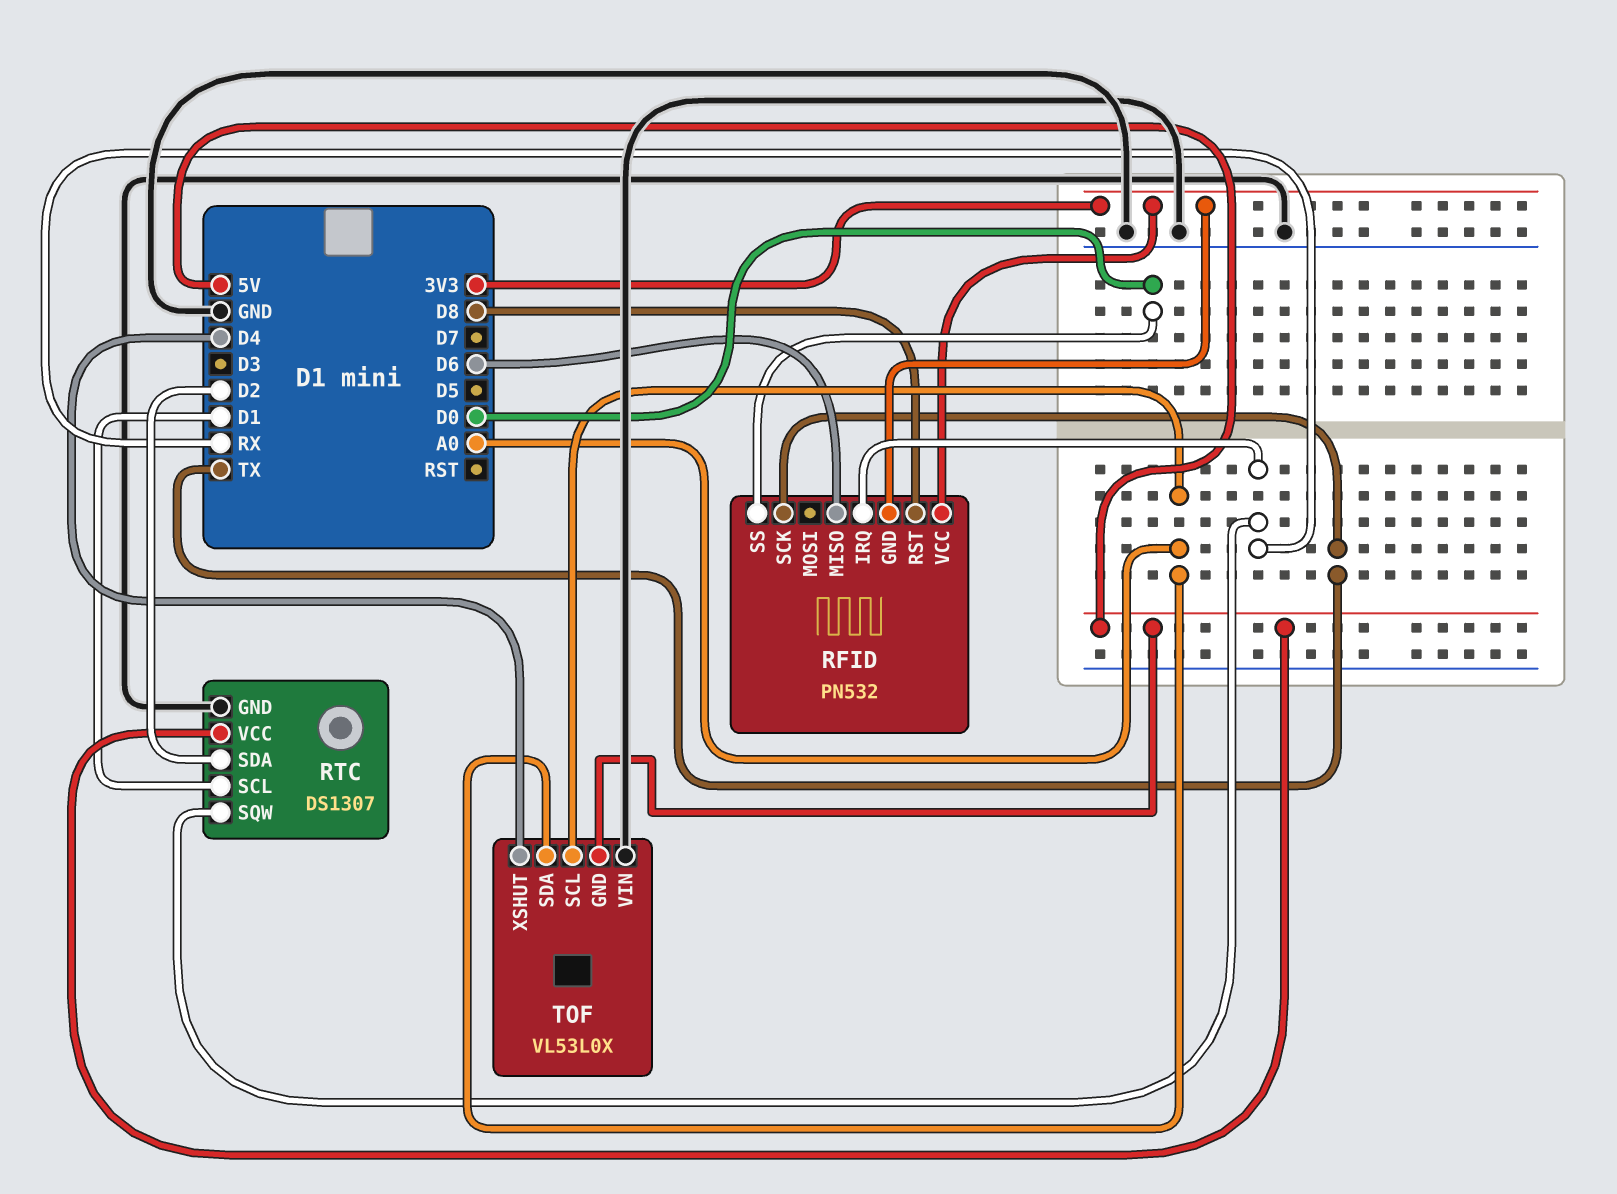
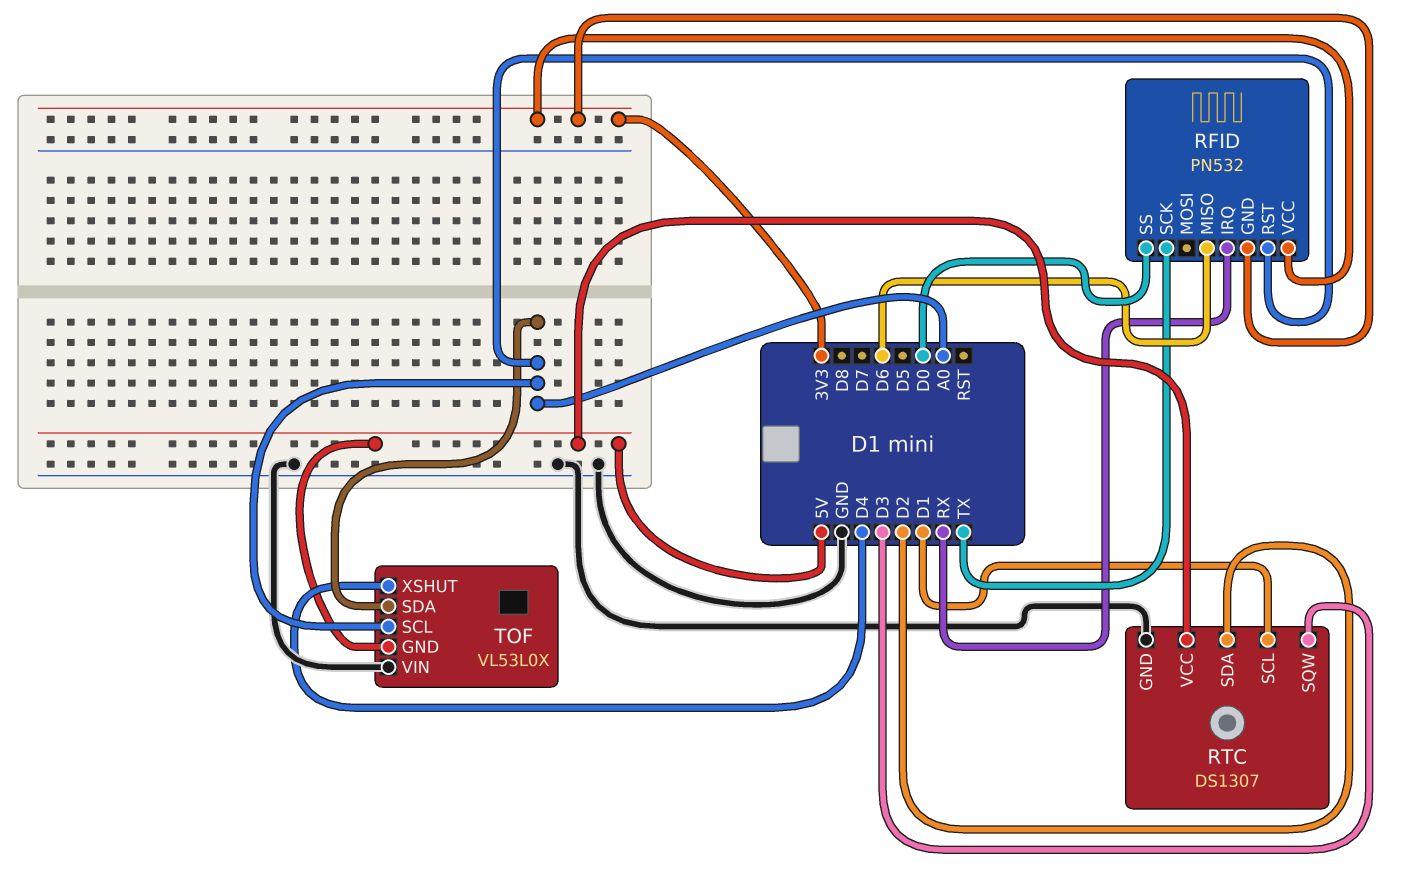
RFID pin RST: D8 -> A0
RTC pin SQW: RX -> D3

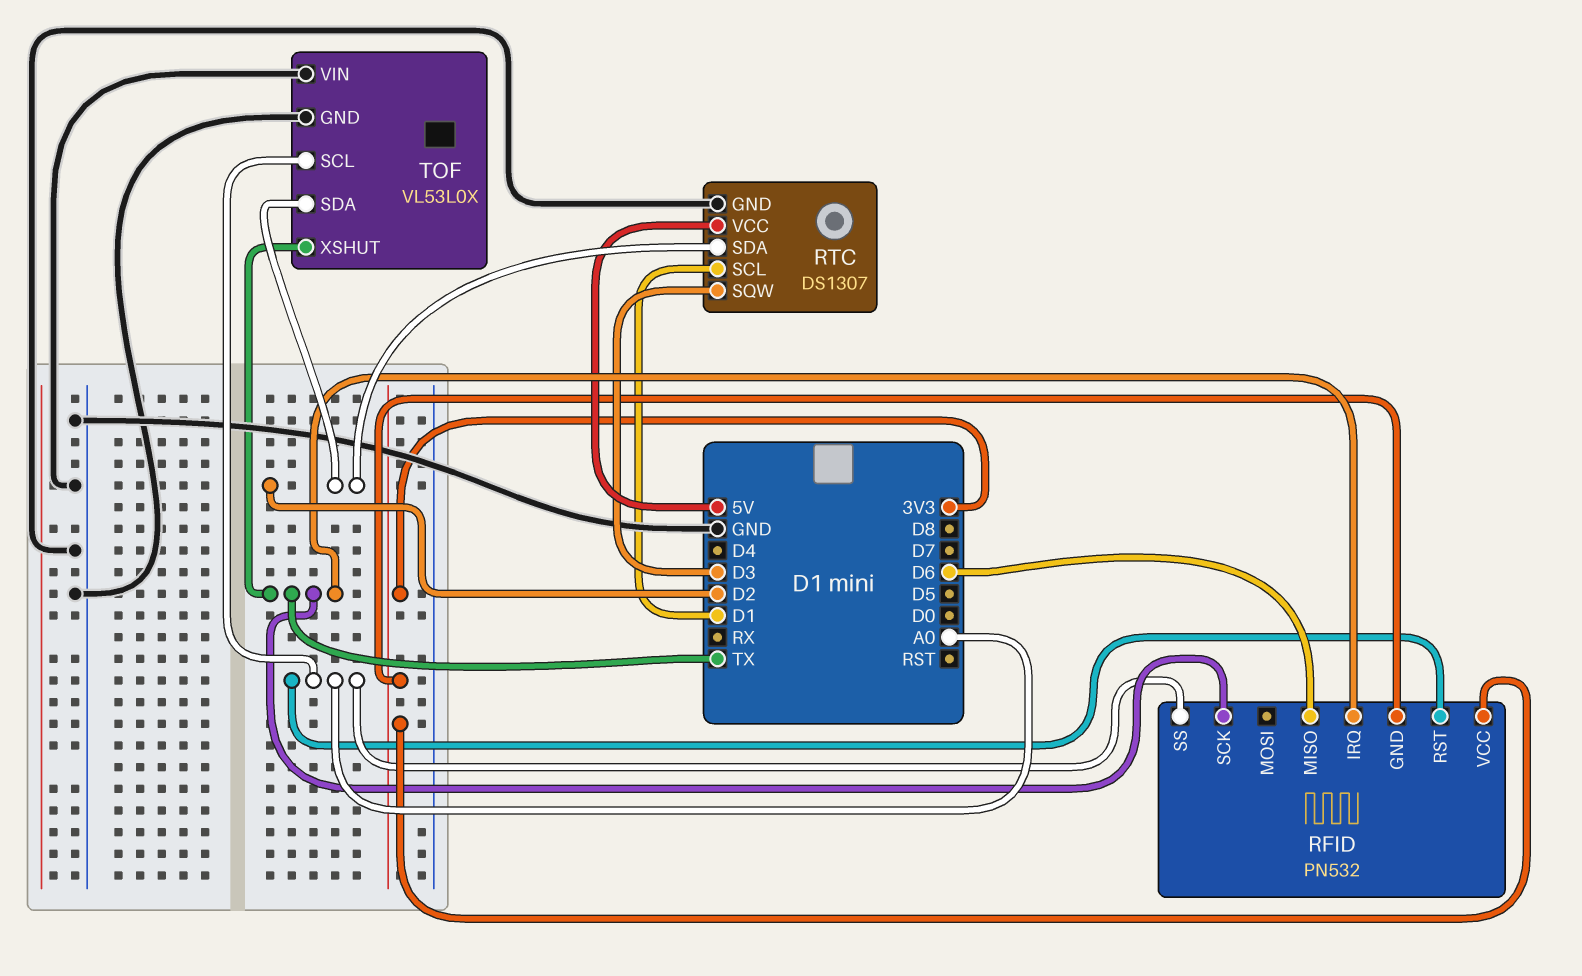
RFID pin IRQ: RX -> TX
RFID pin SS: D0 -> A0
TOF pin GND: 5V -> GND
TOF pin SDA: A0 -> D2
TOF pin XSHUT: D4 -> TX

